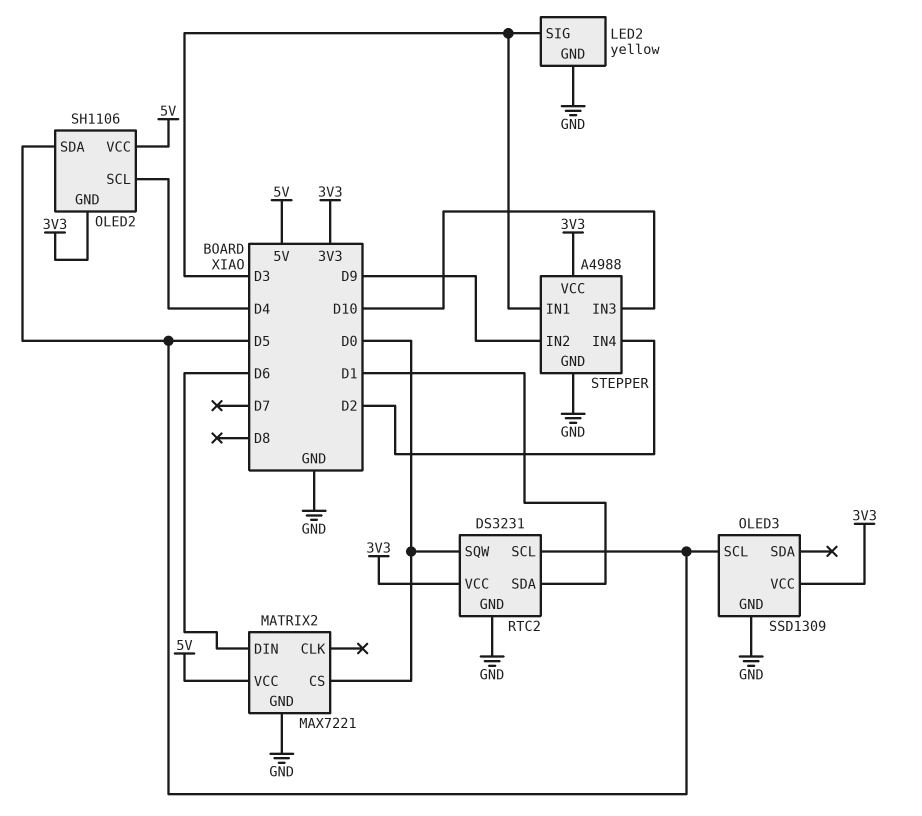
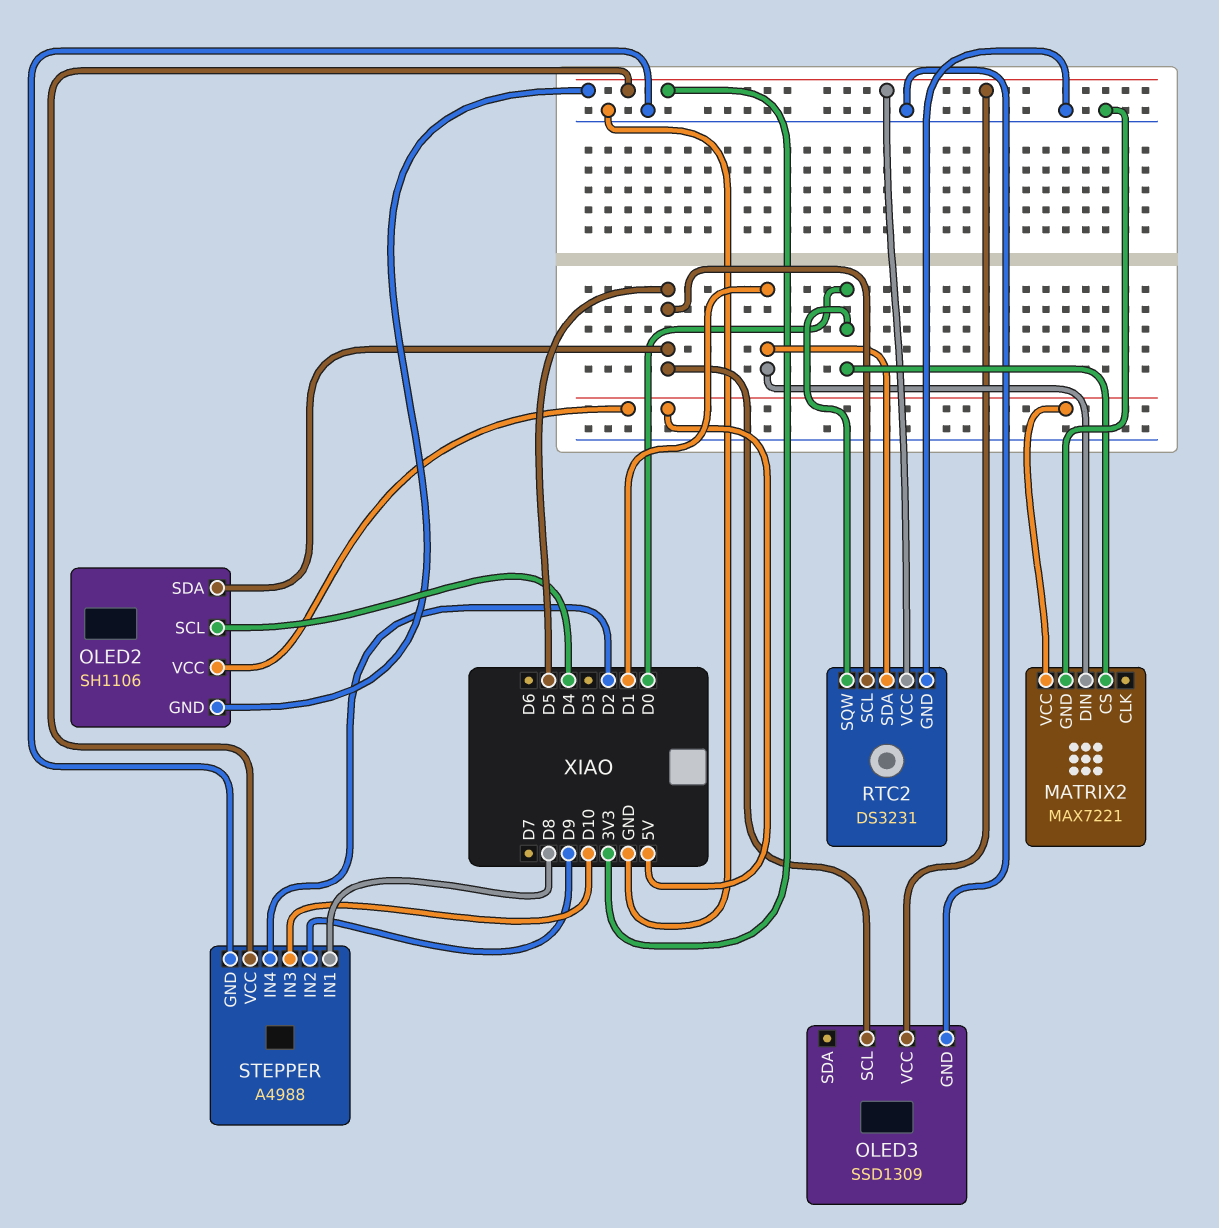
LED2: yellow -> none
LED2 pin GND: GND -> none
LED2 pin SIG: D3 -> none
MATRIX2 pin DIN: D6 -> D1
STEPPER pin IN1: D3 -> D8

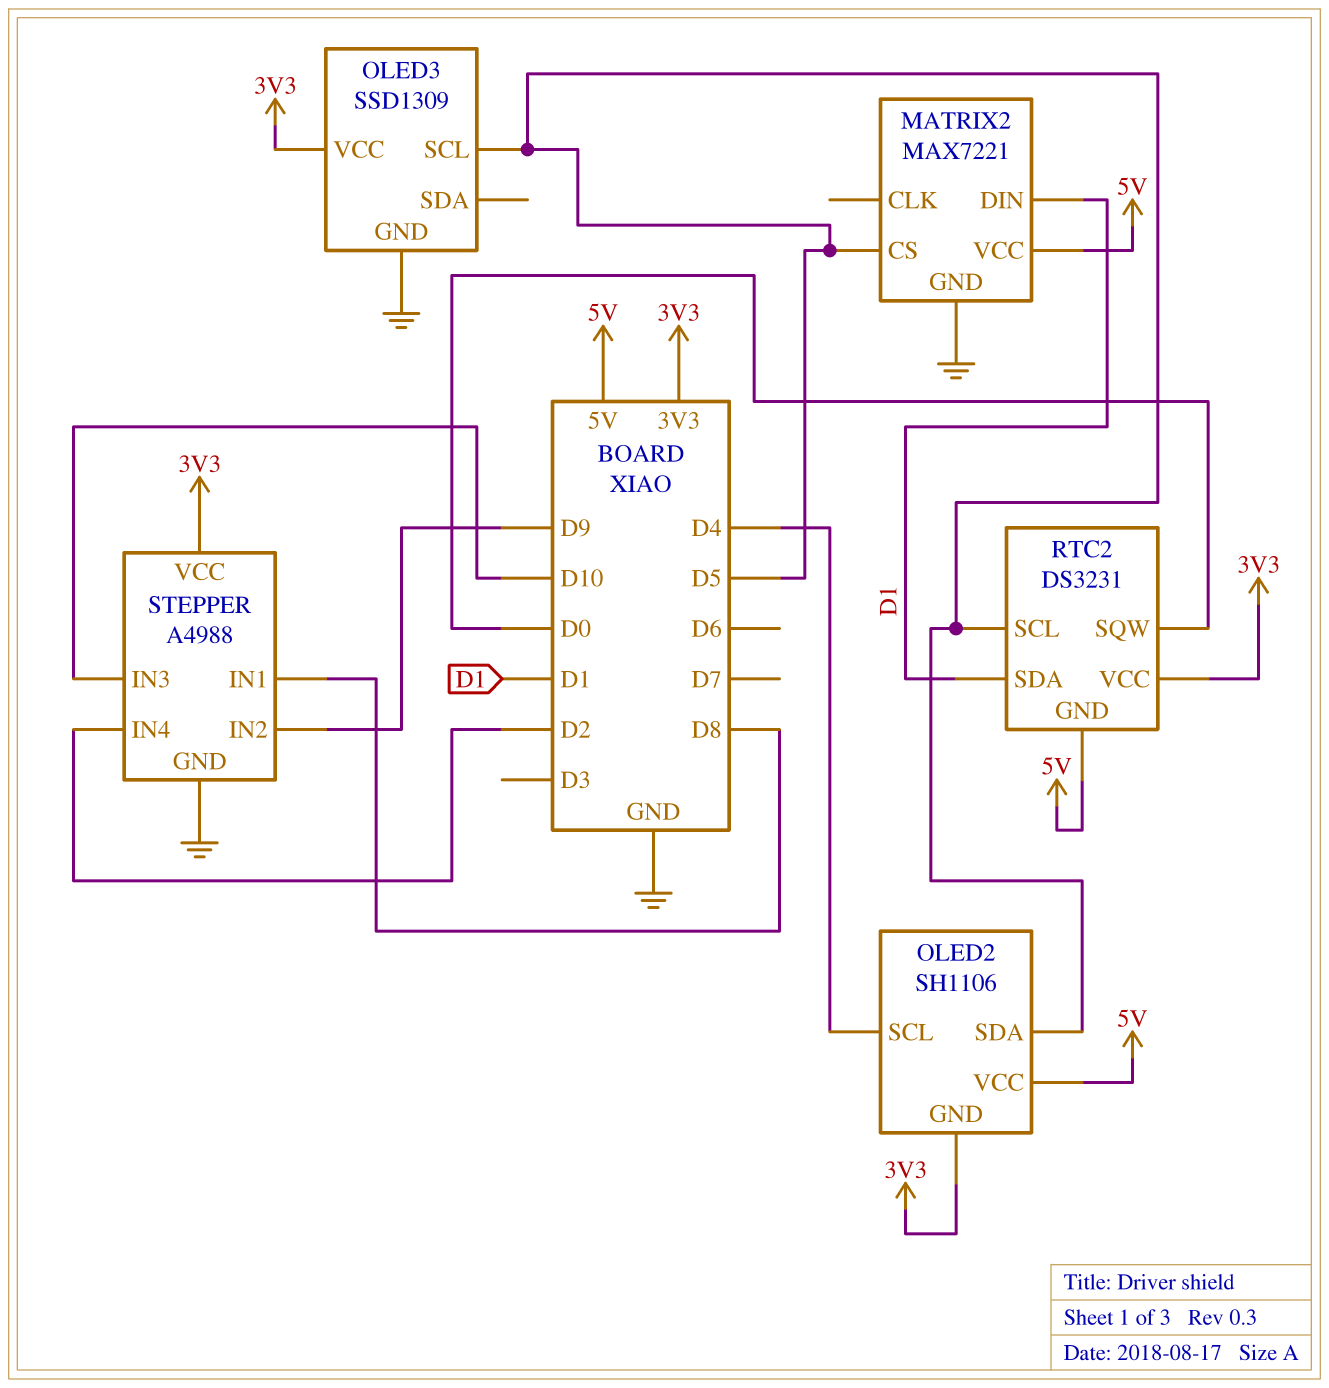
MATRIX2 pin CS: D0 -> D5
RTC2 pin GND: GND -> 5V

